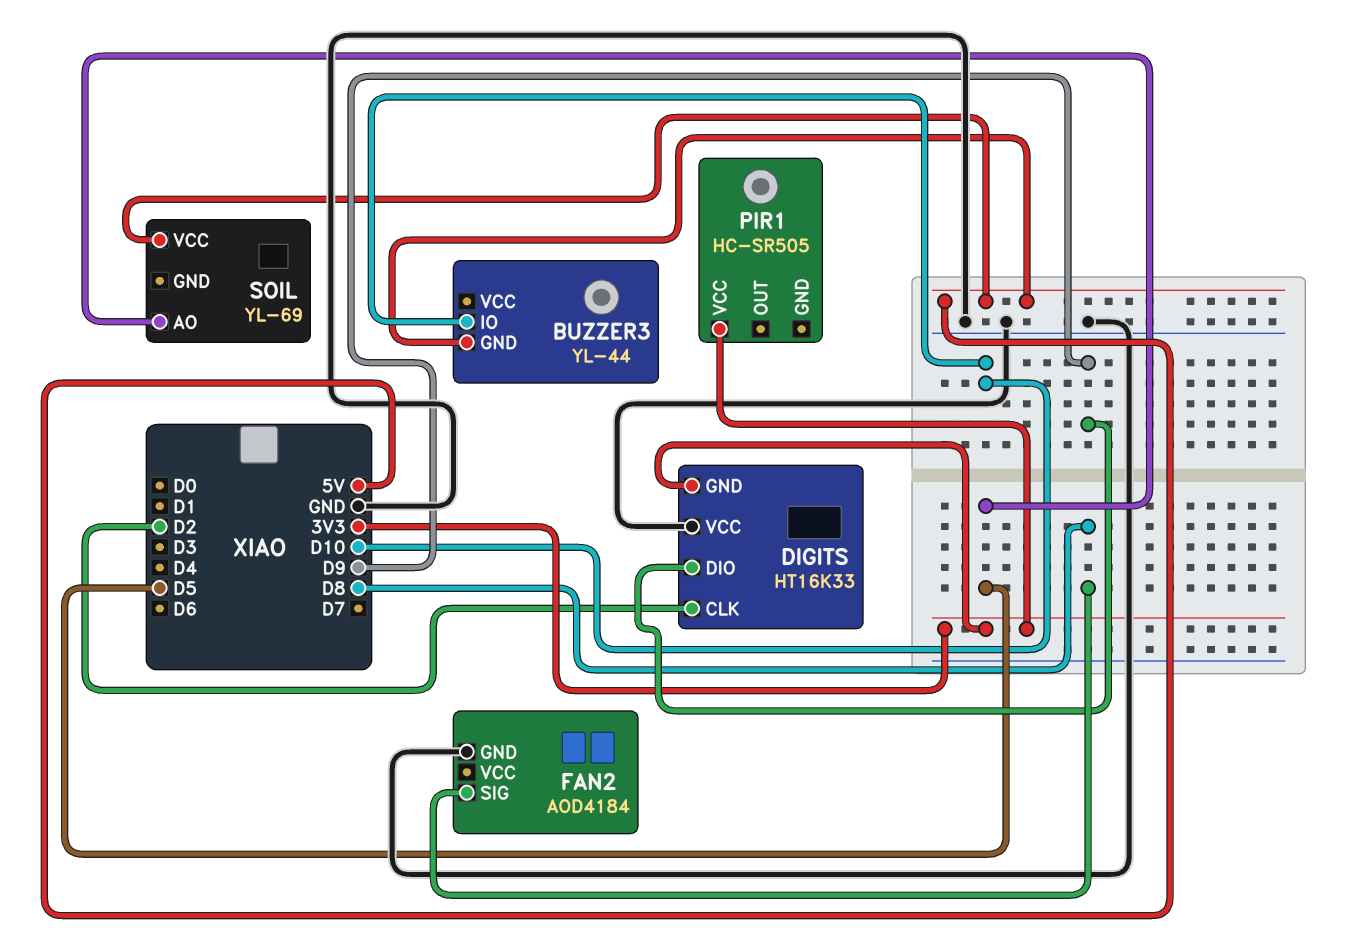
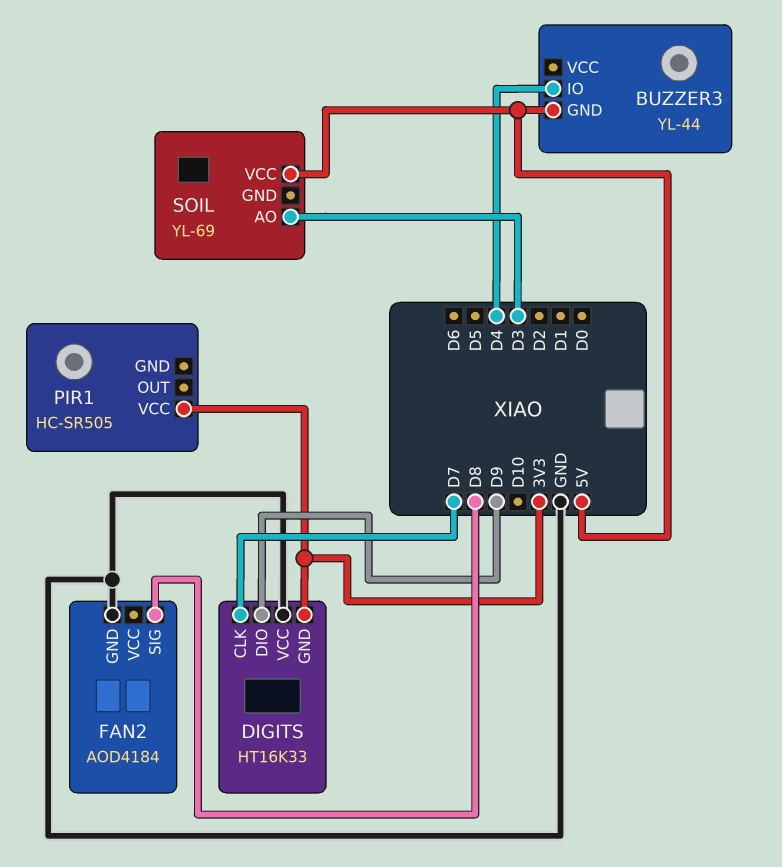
BUZZER3 pin IO: D10 -> D4
DIGITS pin CLK: D2 -> D7
SOIL pin AO: D5 -> D3

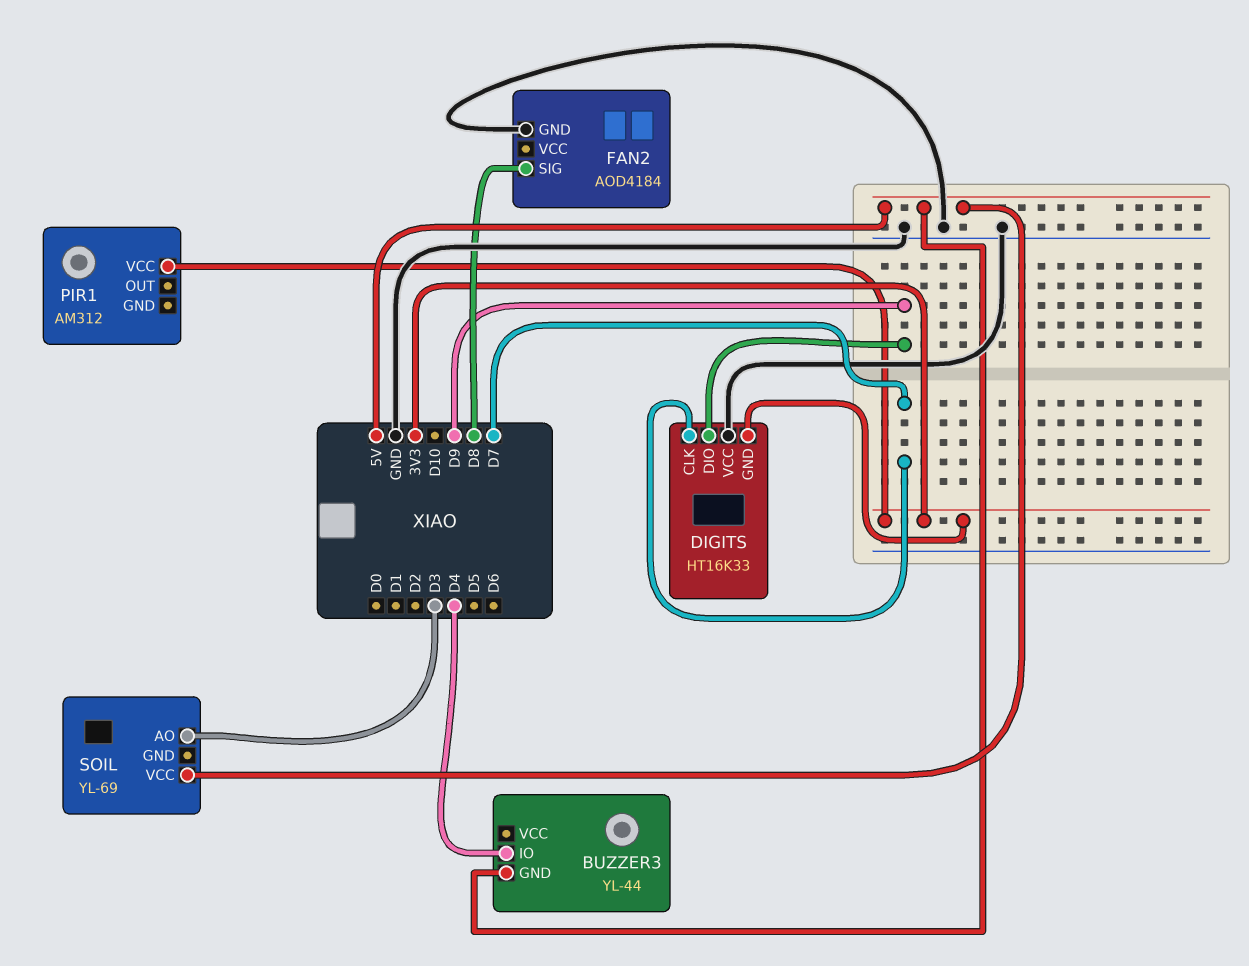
PIR1: HC-SR505 -> AM312

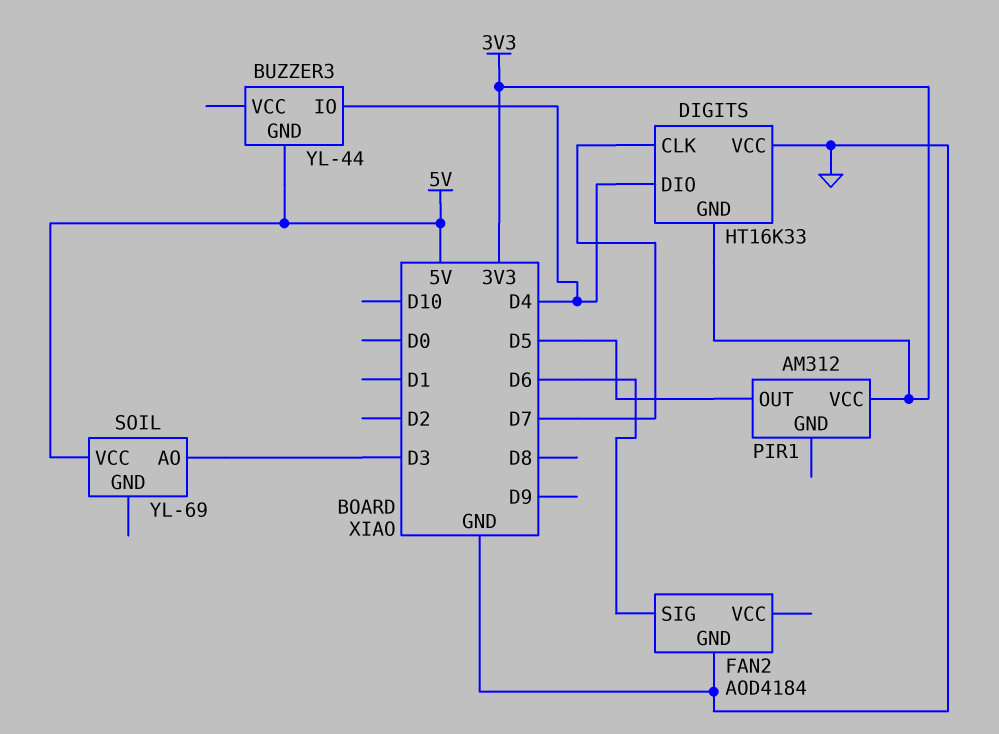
DIGITS pin DIO: D9 -> D4
FAN2 pin SIG: D8 -> D6
PIR1 pin OUT: none -> D5

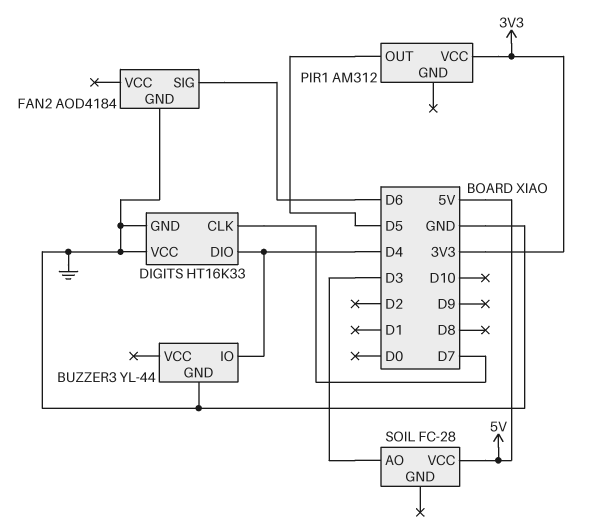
BUZZER3 pin GND: 5V -> GND
DIGITS pin GND: 3V3 -> GND
SOIL: YL-69 -> FC-28

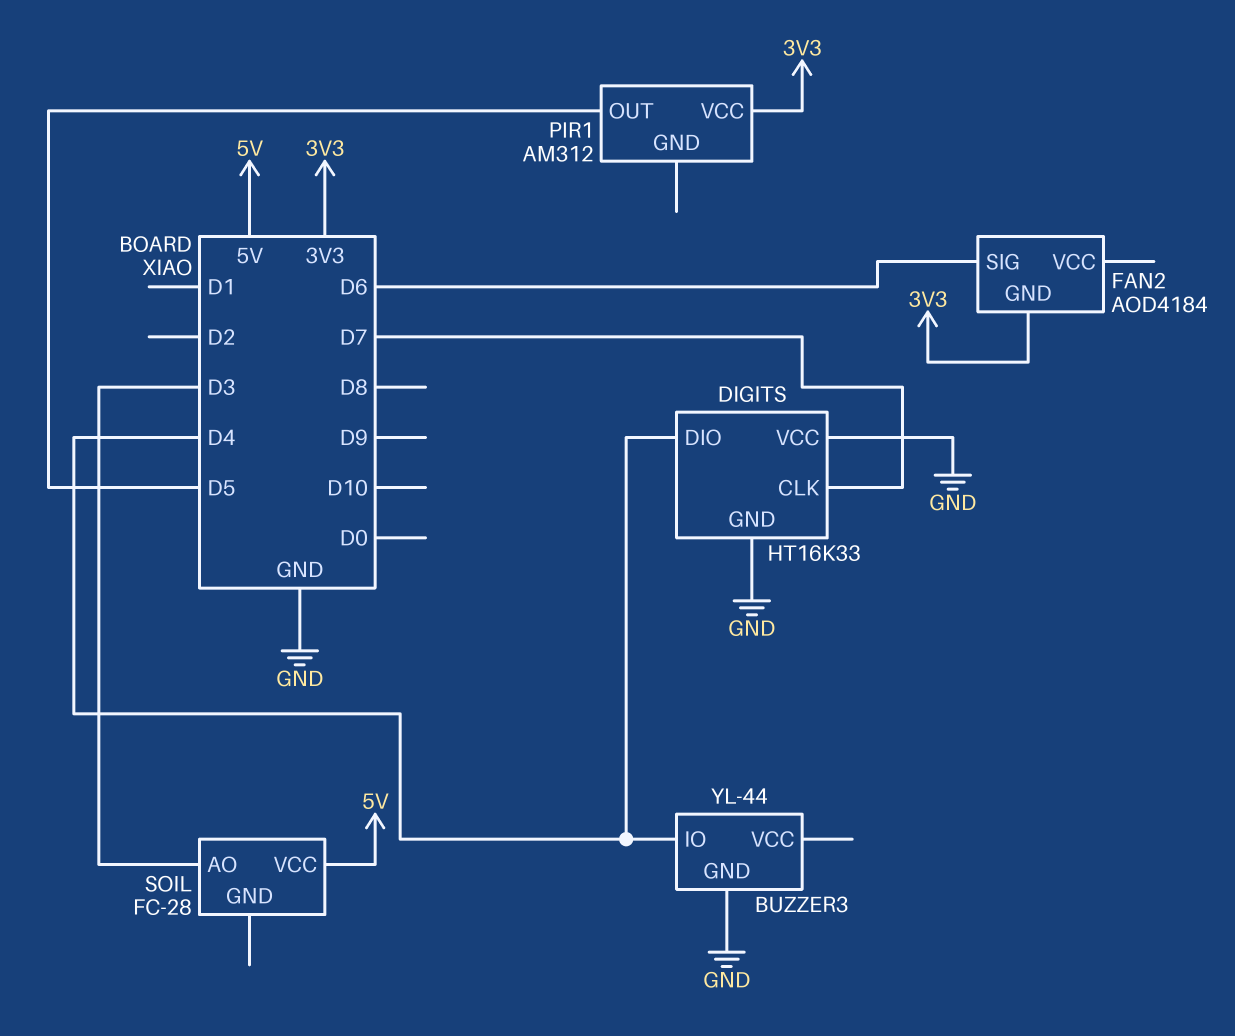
FAN2 pin GND: GND -> 3V3

